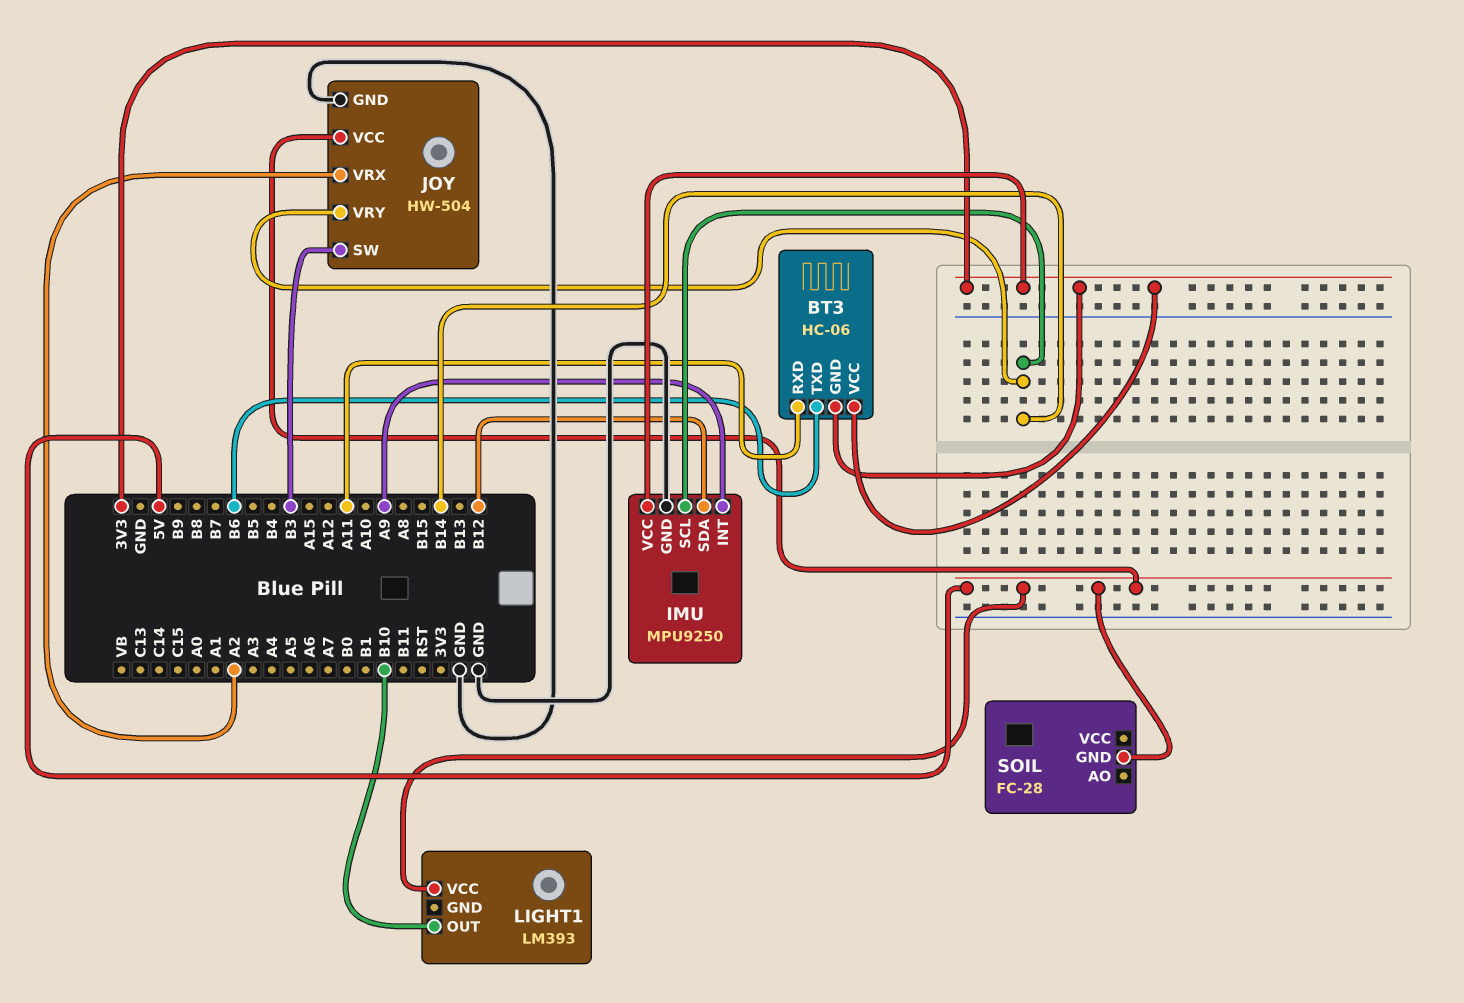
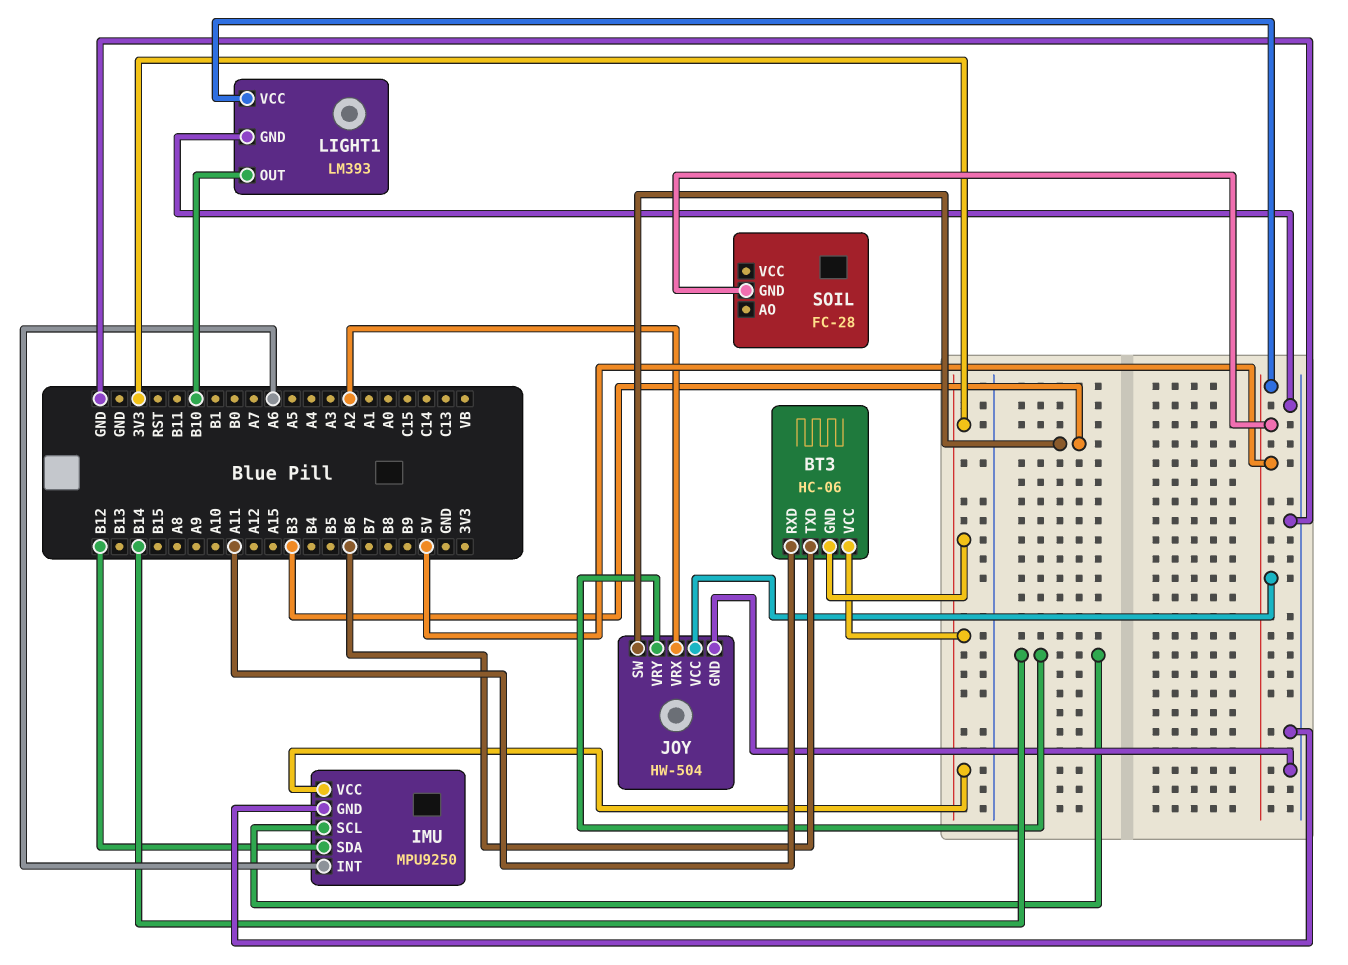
IMU pin INT: A9 -> A6
LIGHT1 pin GND: none -> GND

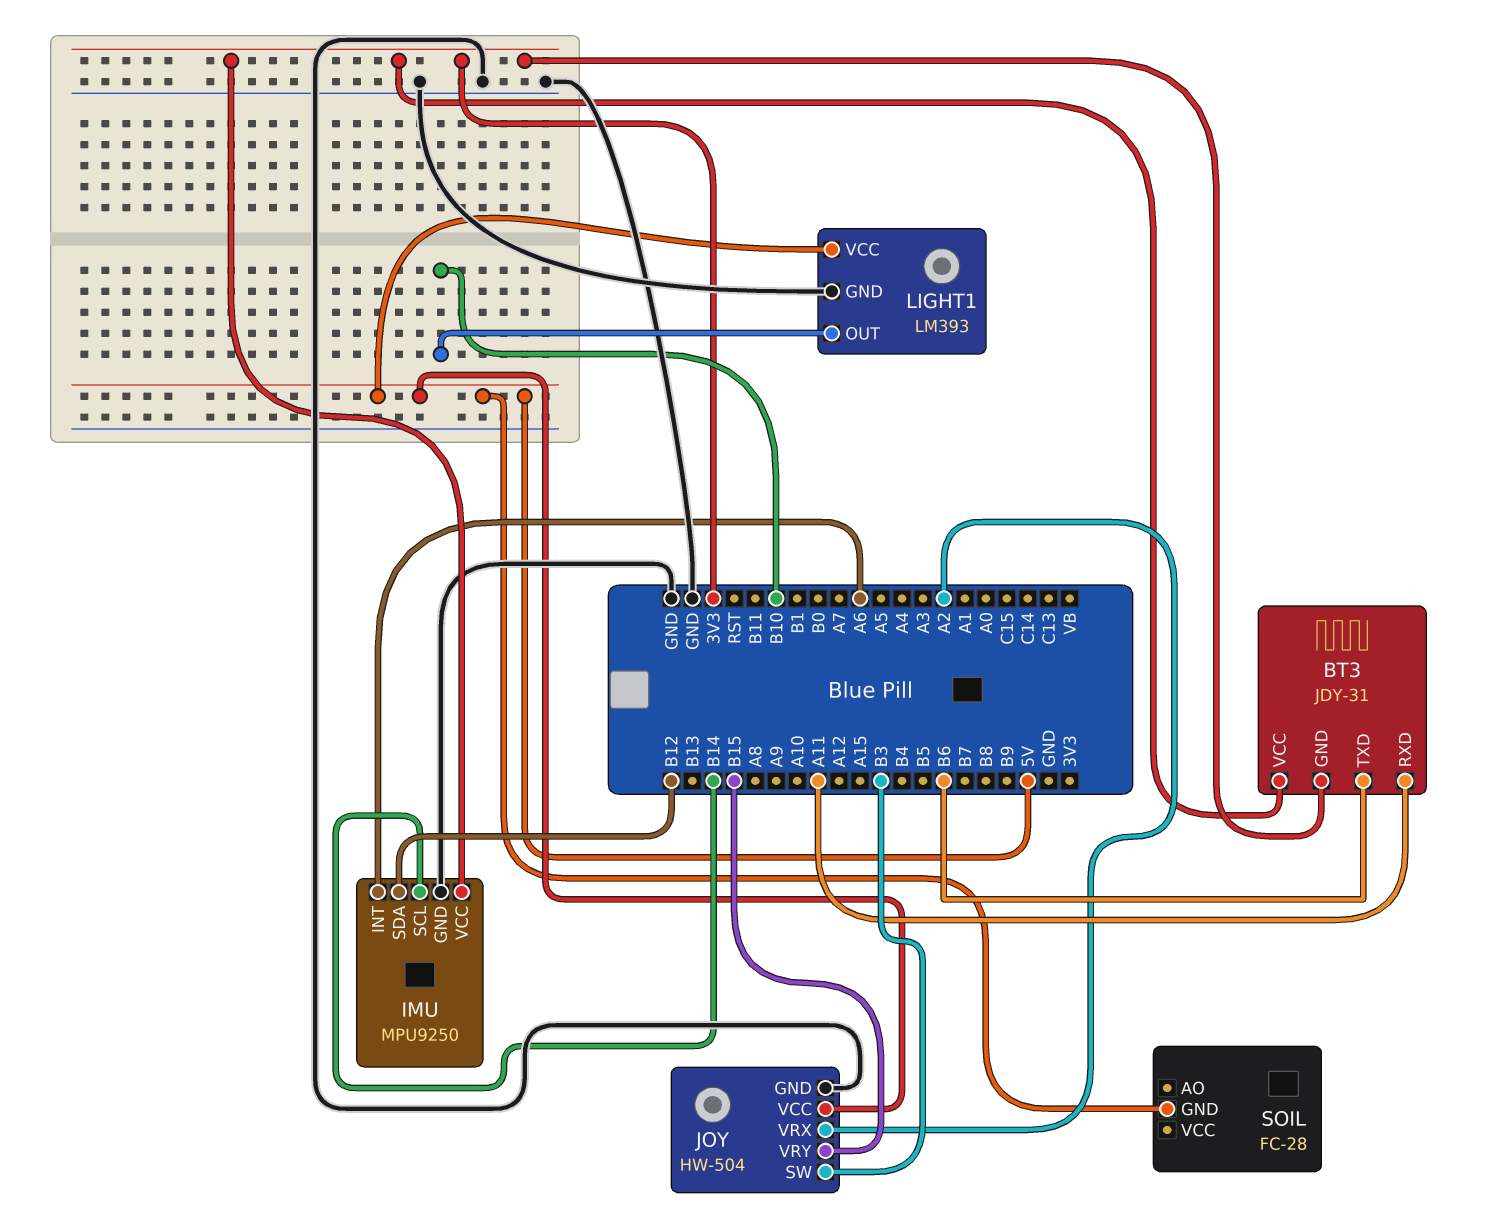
BT3: HC-06 -> JDY-31
JOY pin VRY: B14 -> B15

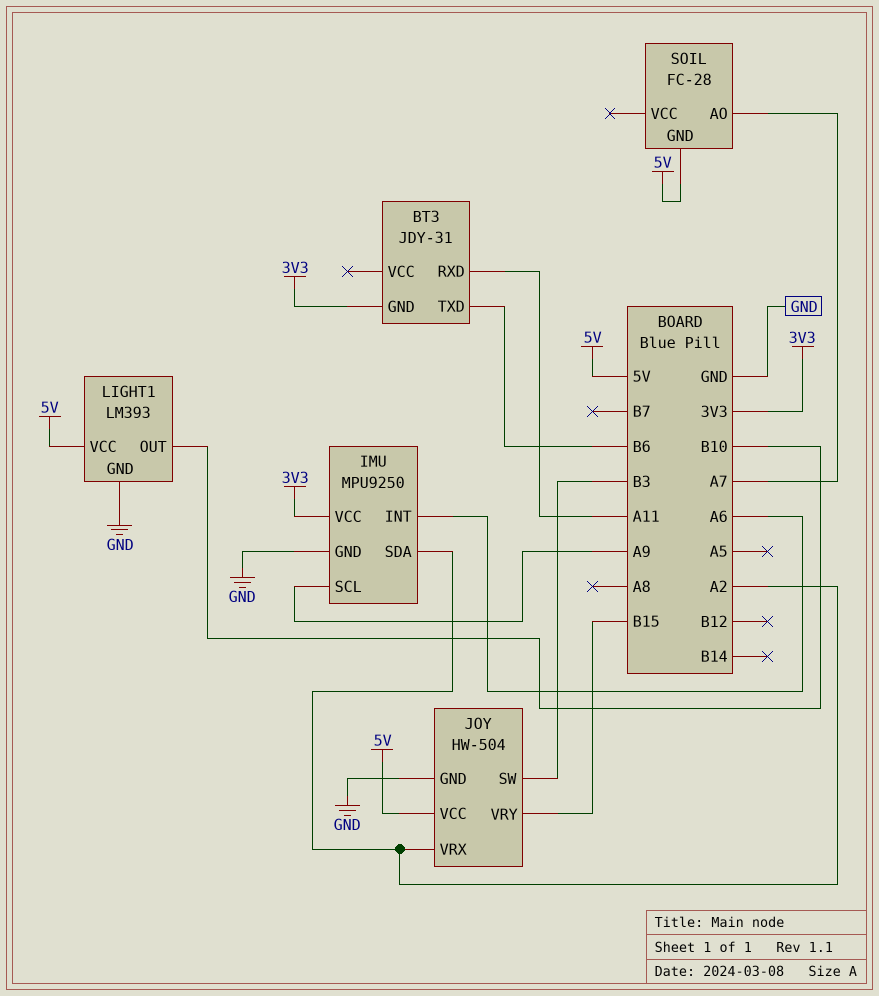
BT3 pin VCC: 3V3 -> none
IMU pin SCL: B14 -> A9
IMU pin SDA: B12 -> A2
SOIL pin AO: none -> A7

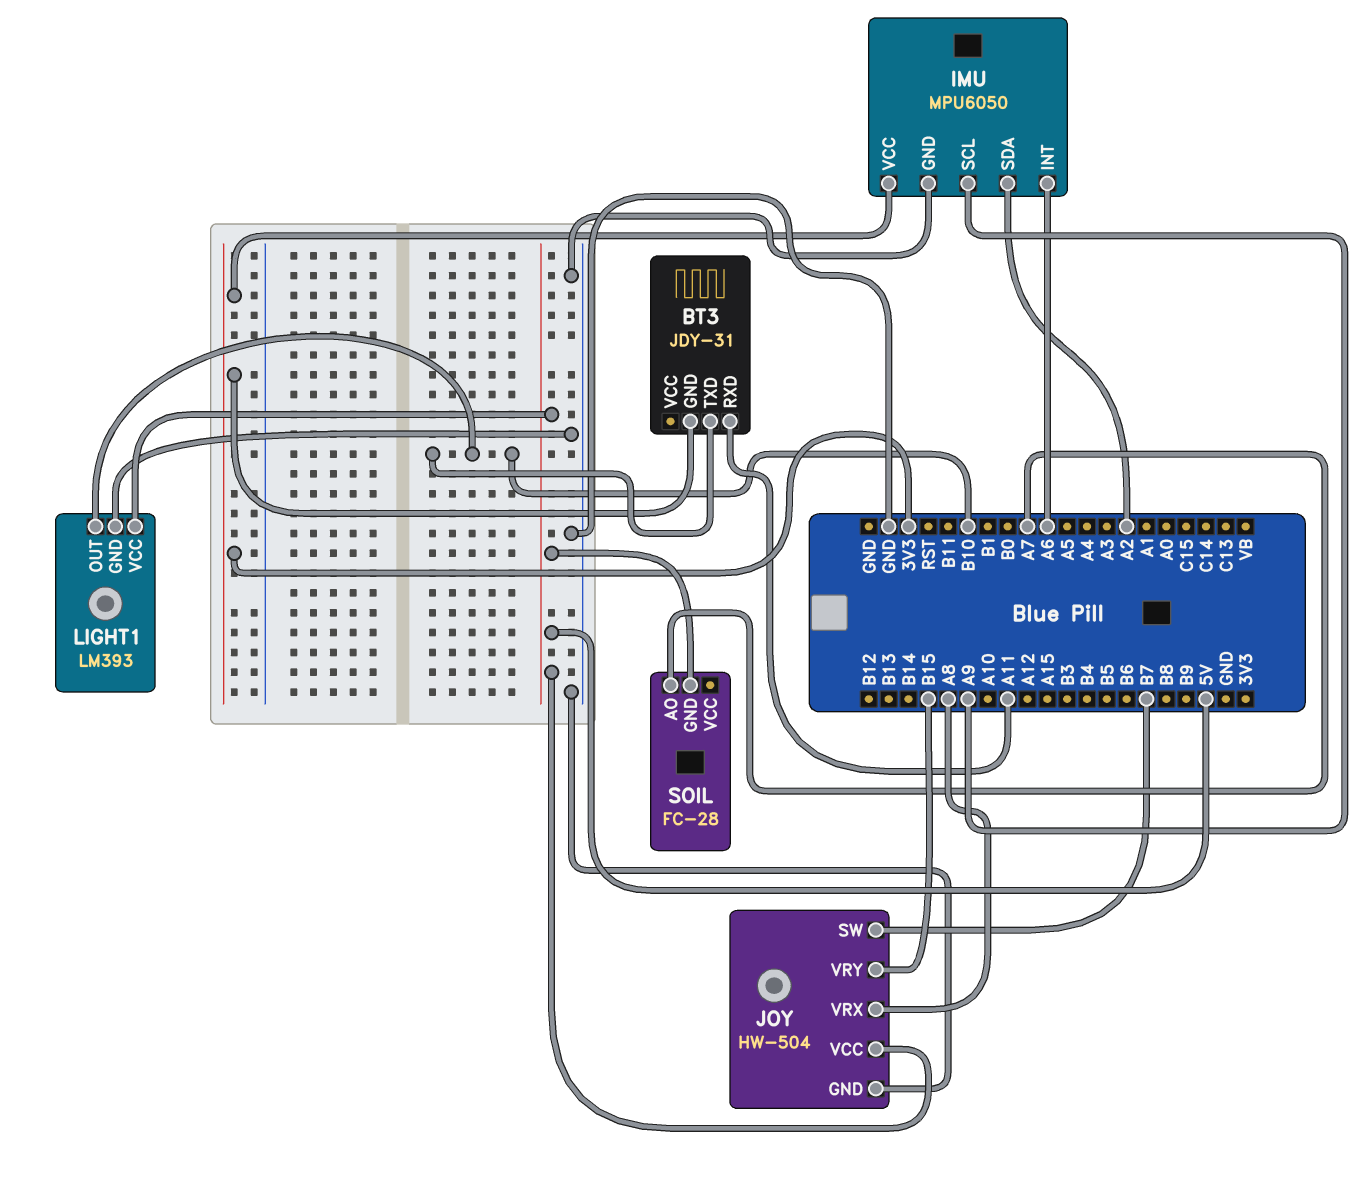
BT3 pin TXD: B6 -> B10
IMU: MPU9250 -> MPU6050
JOY pin SW: B3 -> B7
JOY pin VRX: A2 -> A8

